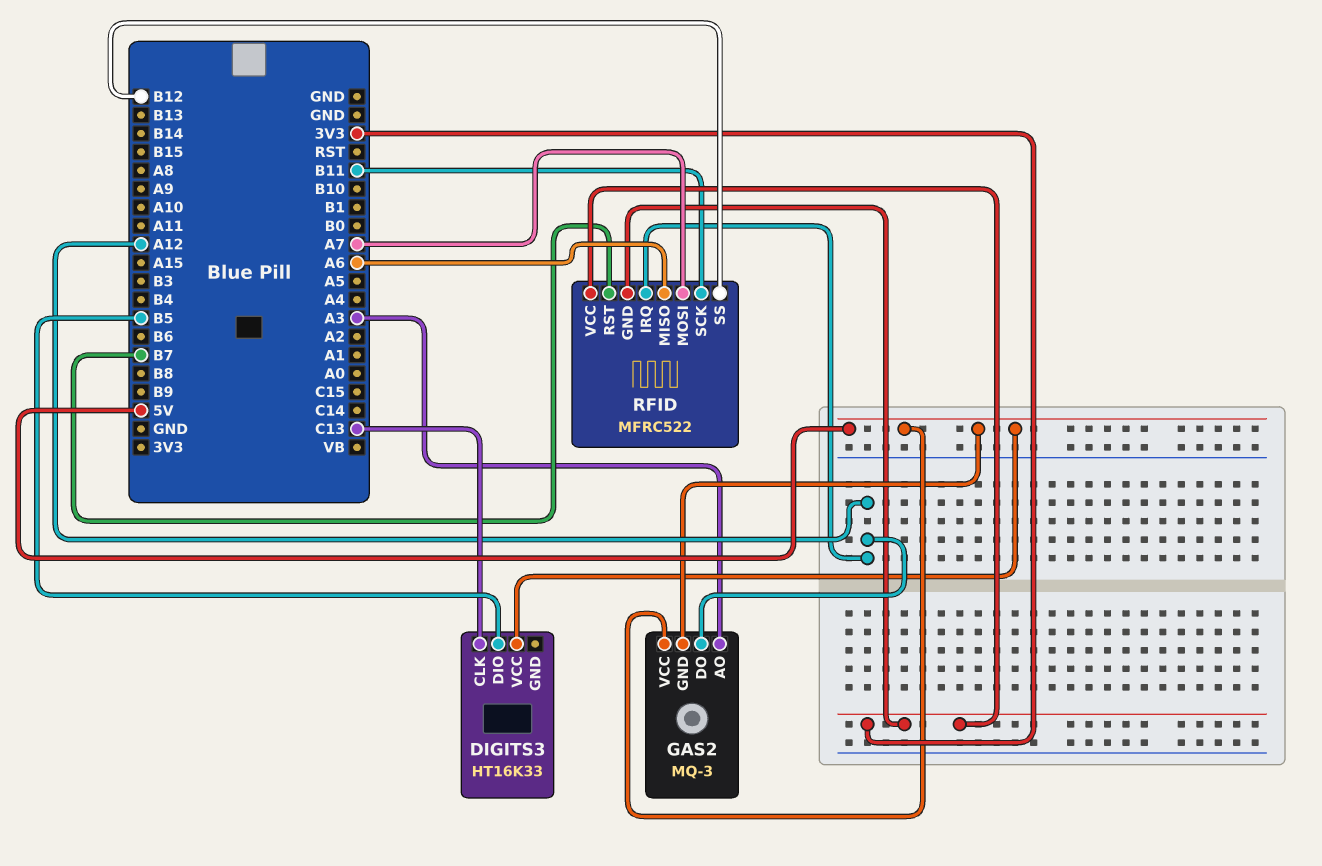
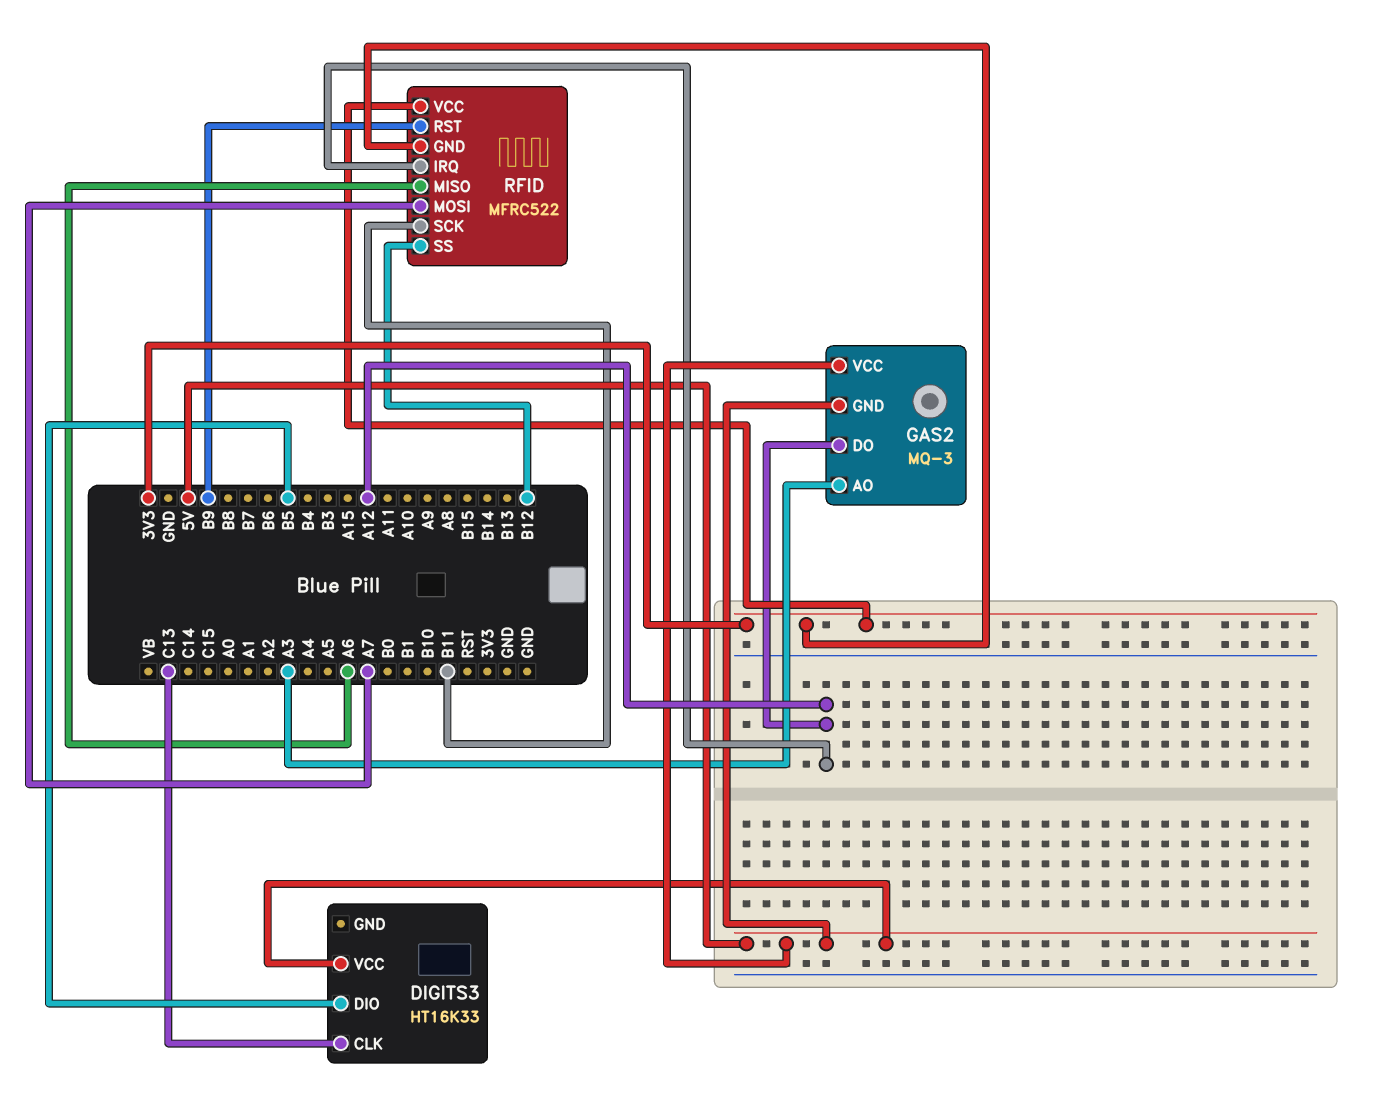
RFID pin RST: B7 -> B9

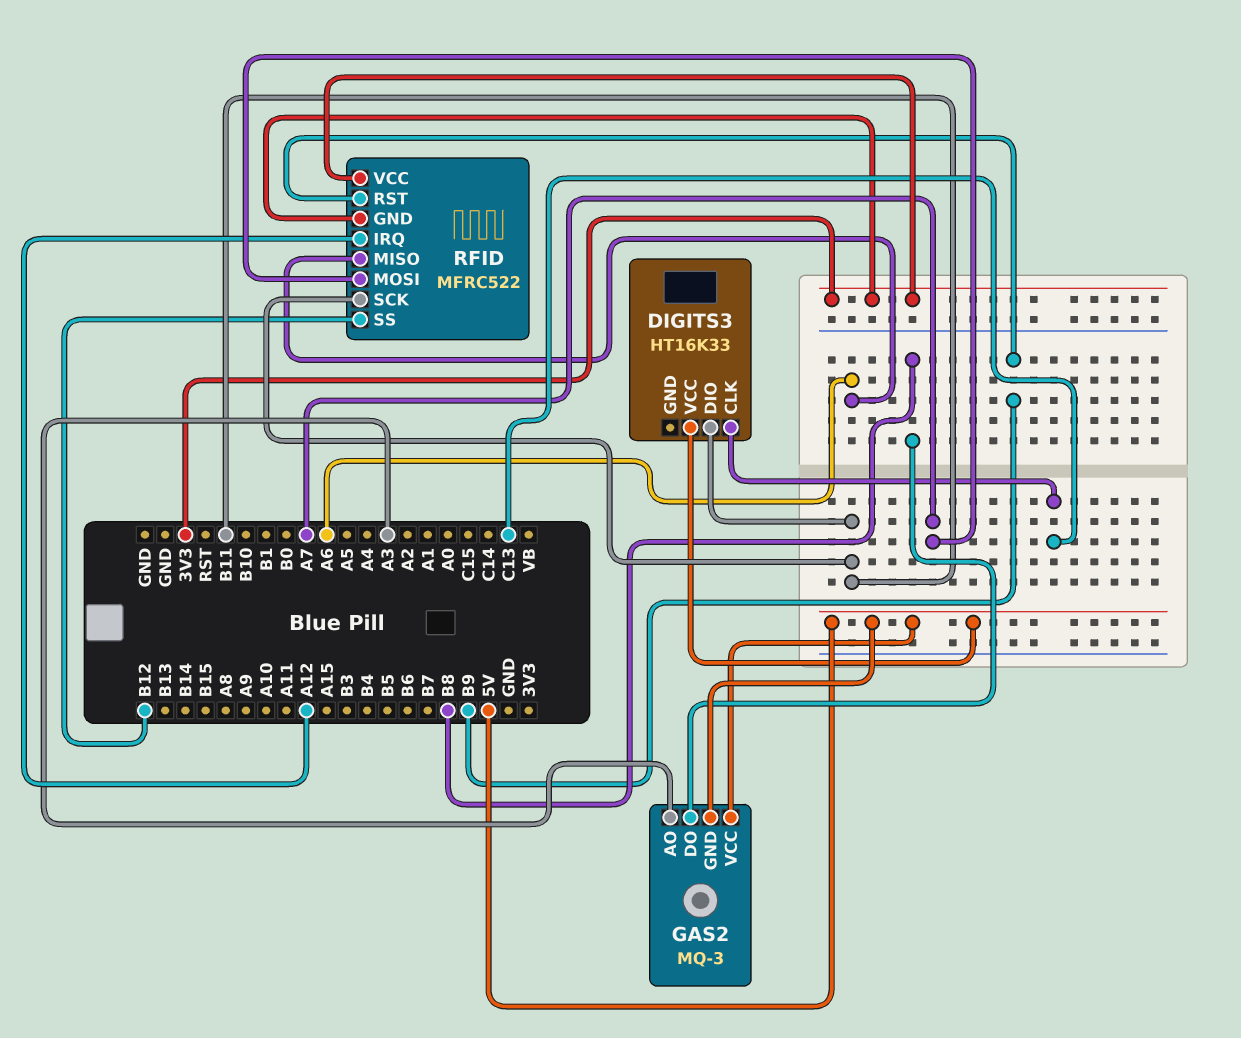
DIGITS3 pin DIO: B5 -> B11
GAS2 pin DO: A12 -> B8

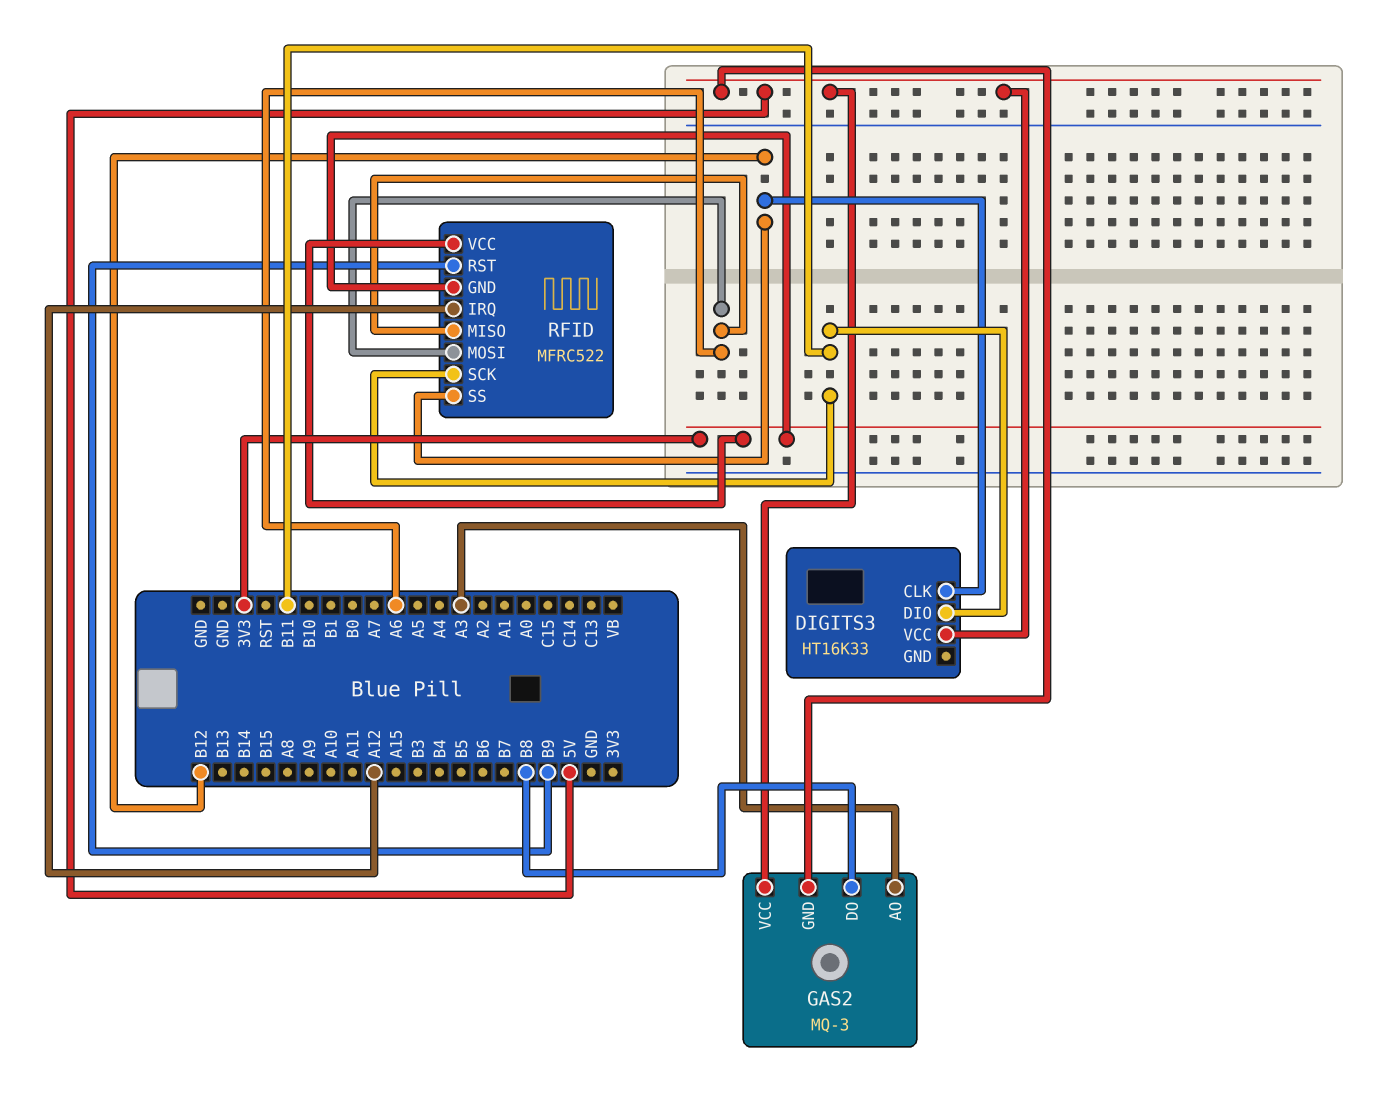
DIGITS3 pin CLK: C13 -> B12
RFID pin MOSI: A7 -> A6

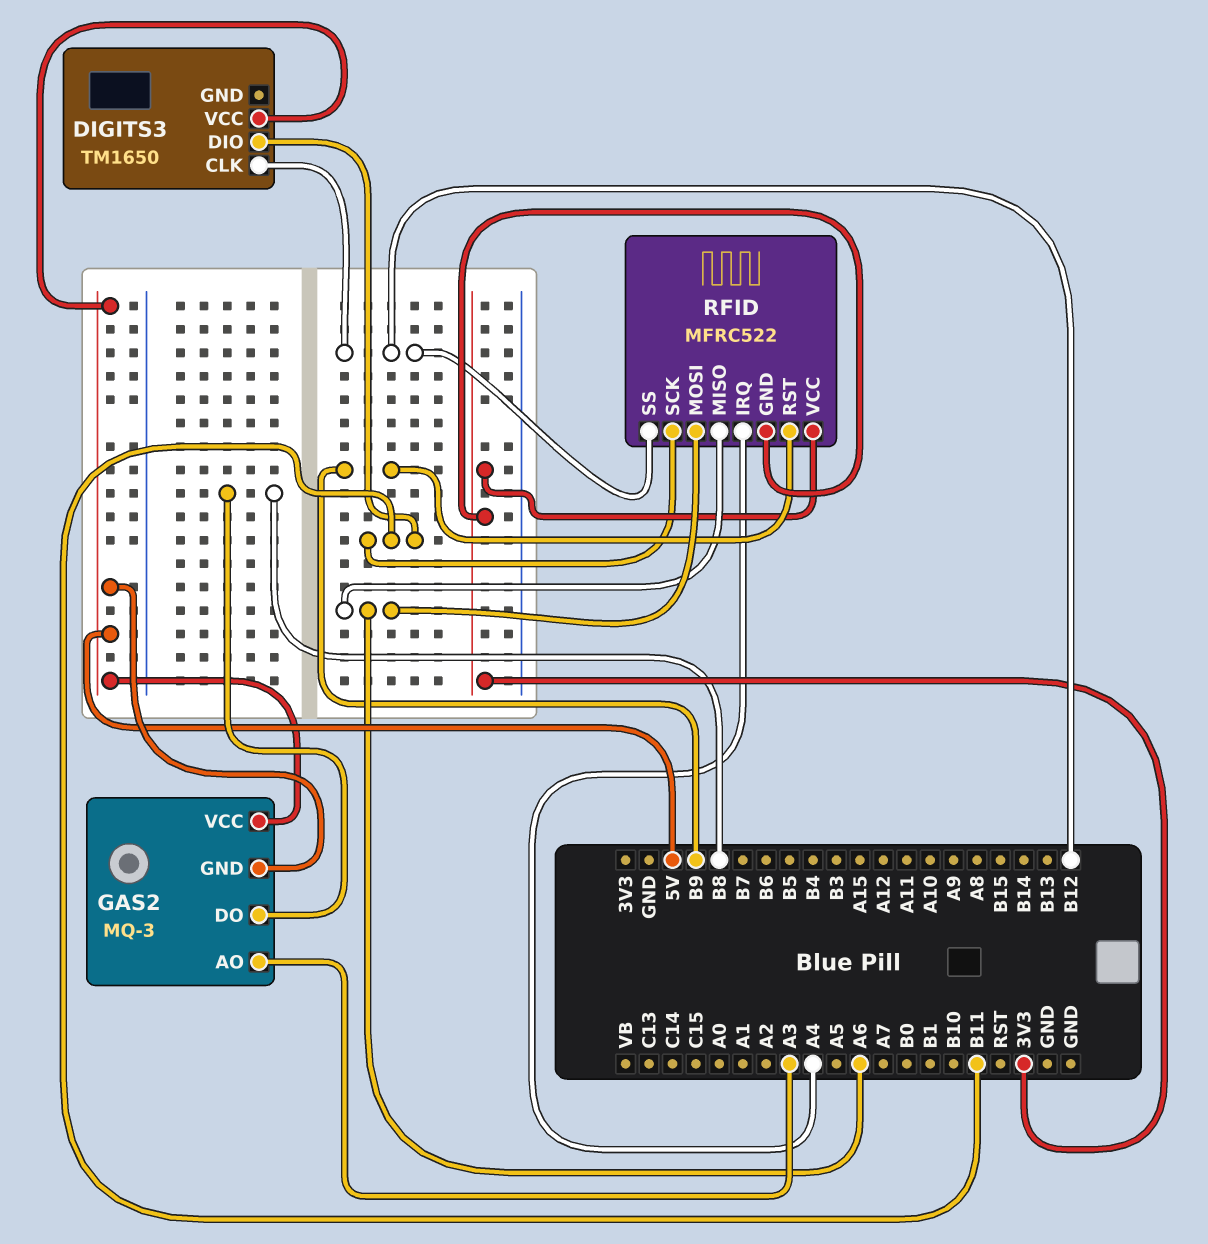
DIGITS3: HT16K33 -> TM1650
RFID pin IRQ: A12 -> A4

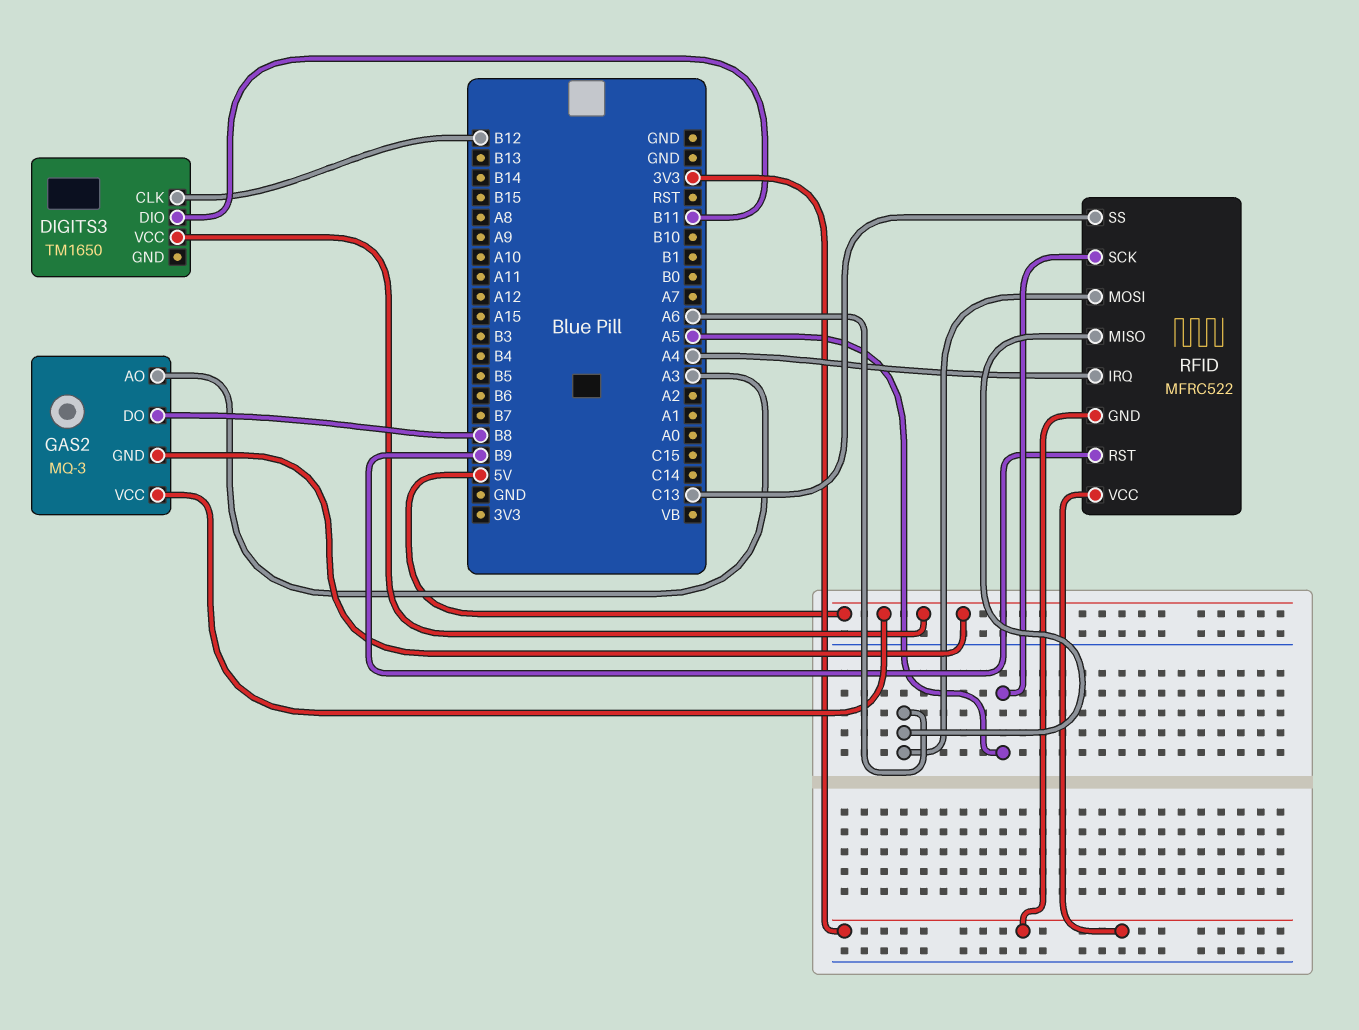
RFID pin SCK: B11 -> A5
RFID pin SS: B12 -> C13

